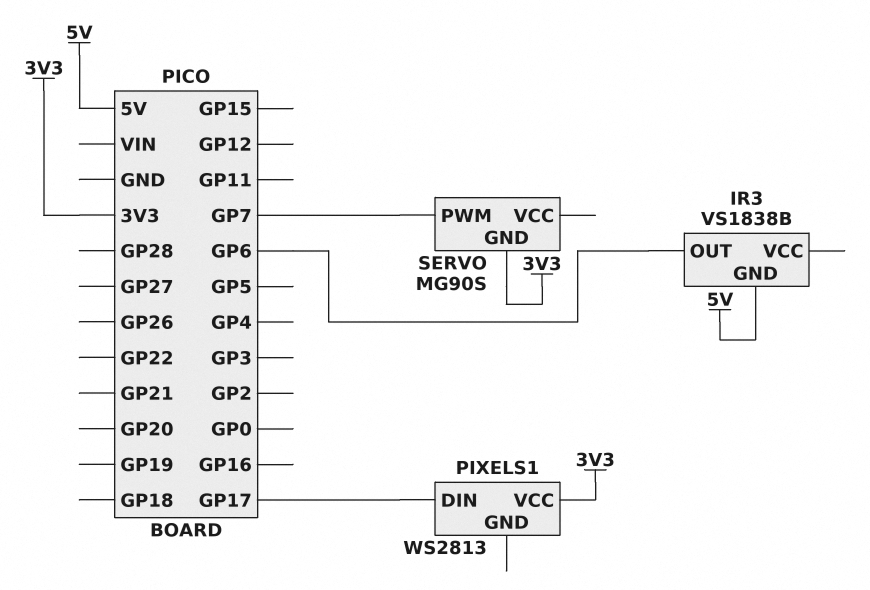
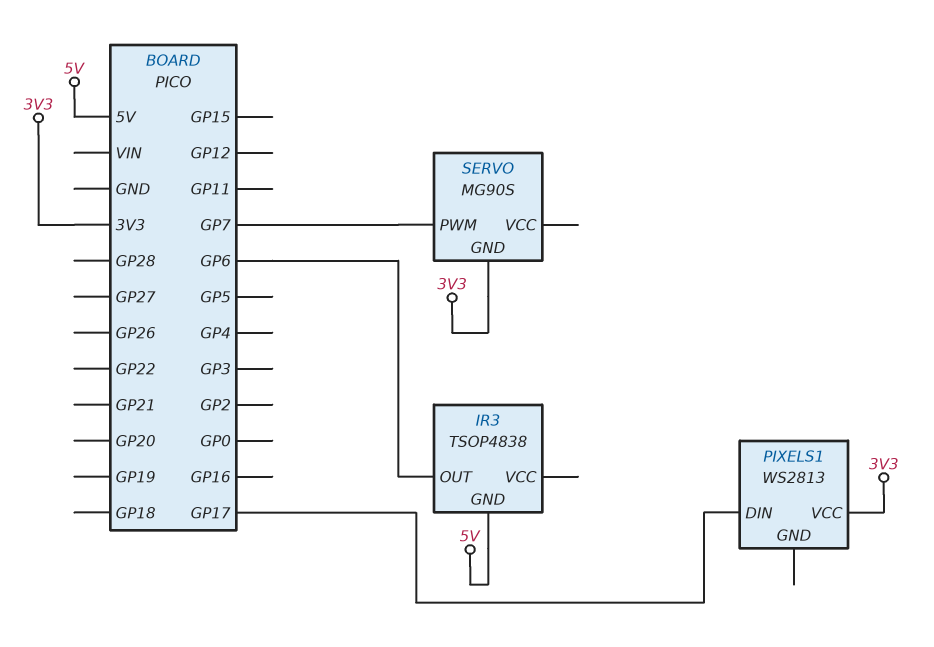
IR3: VS1838B -> TSOP4838

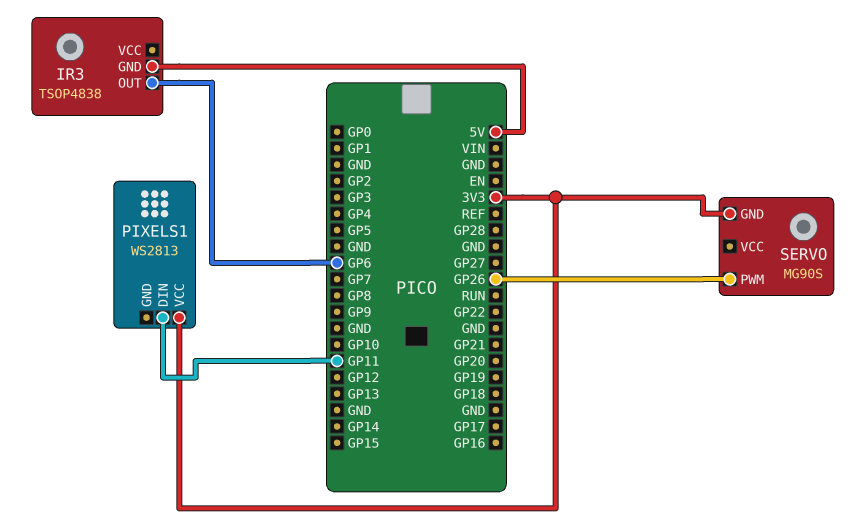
PIXELS1 pin DIN: GP17 -> GP11
SERVO pin PWM: GP7 -> GP26

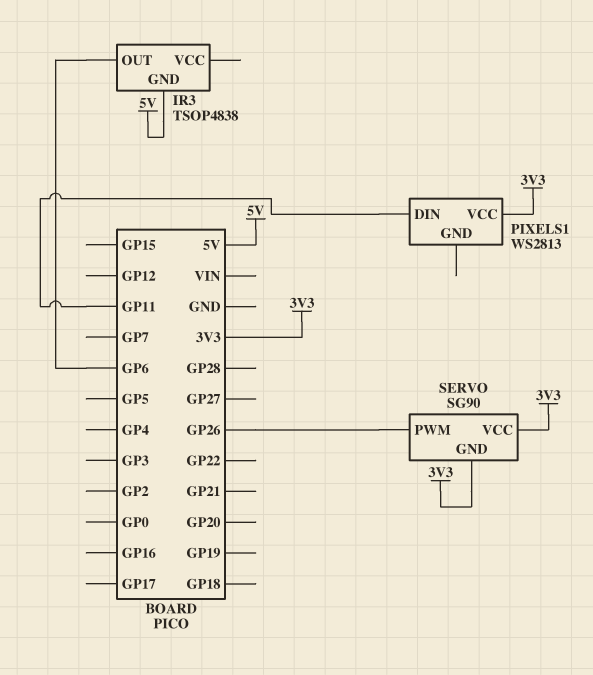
SERVO: MG90S -> SG90
SERVO pin VCC: none -> 3V3

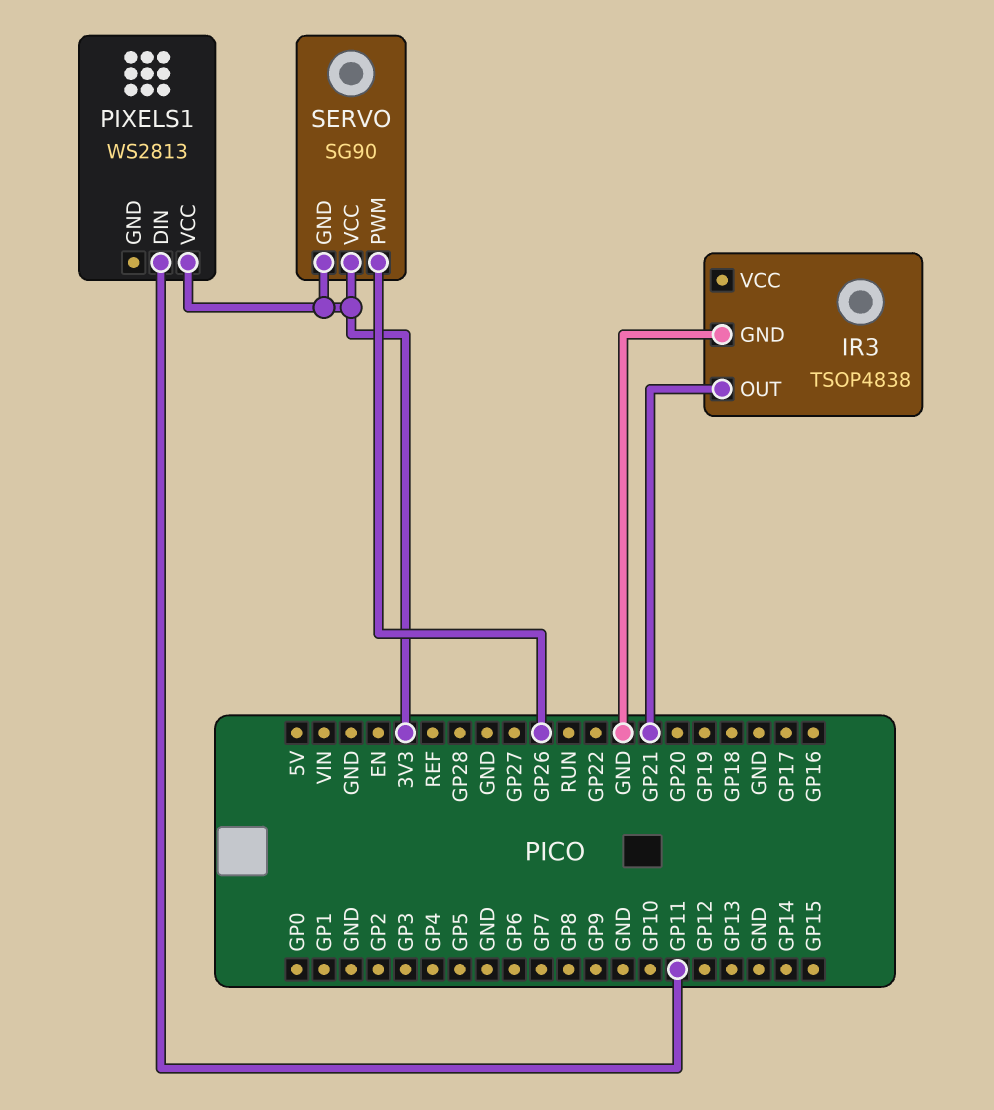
IR3 pin GND: 5V -> GND
IR3 pin OUT: GP6 -> GP21

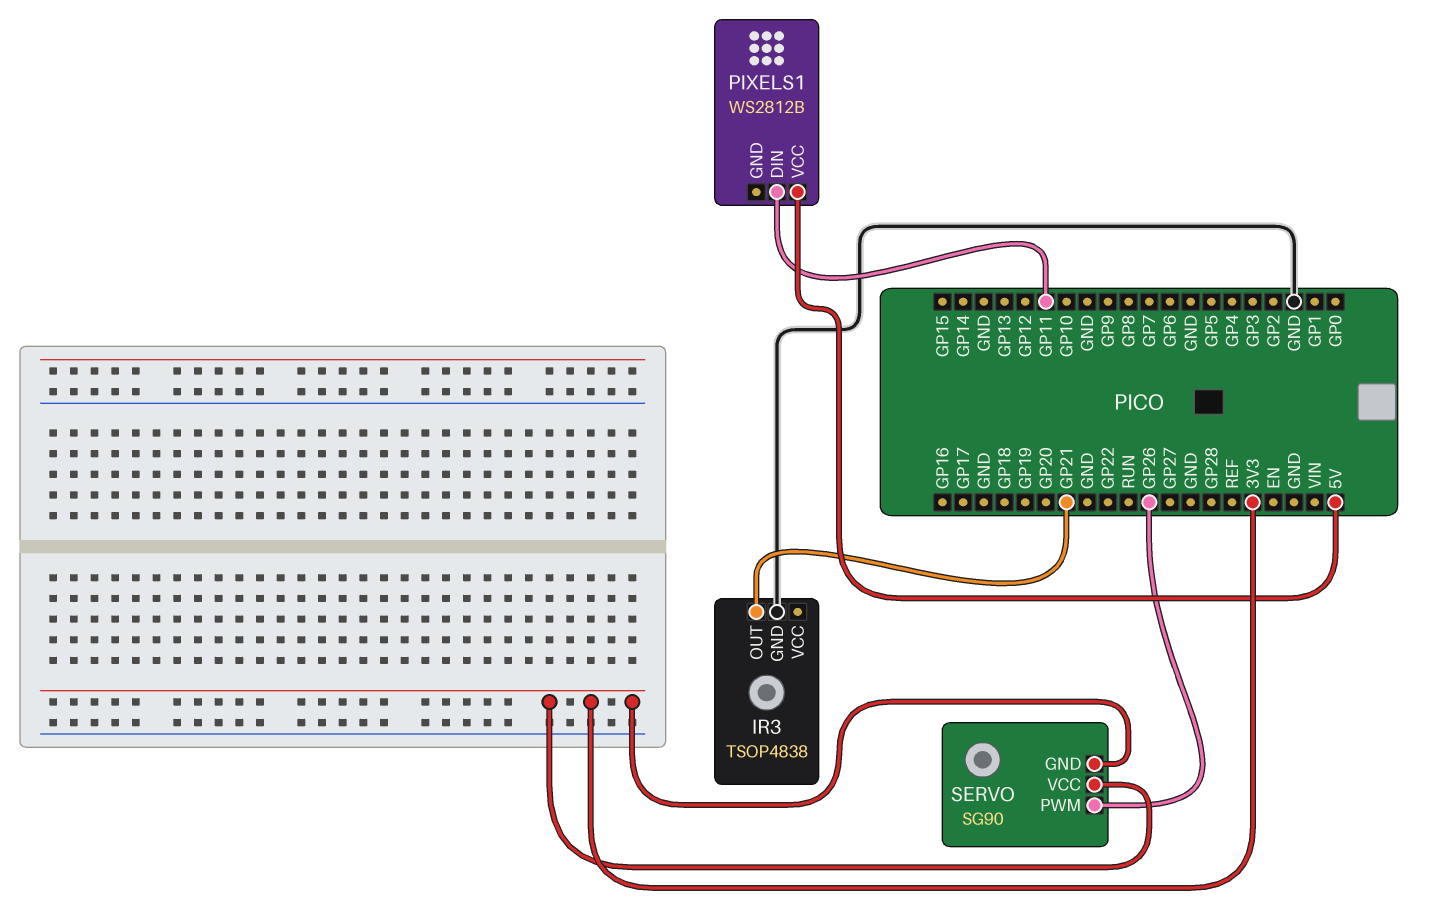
PIXELS1: WS2813 -> WS2812B
PIXELS1 pin VCC: 3V3 -> 5V

